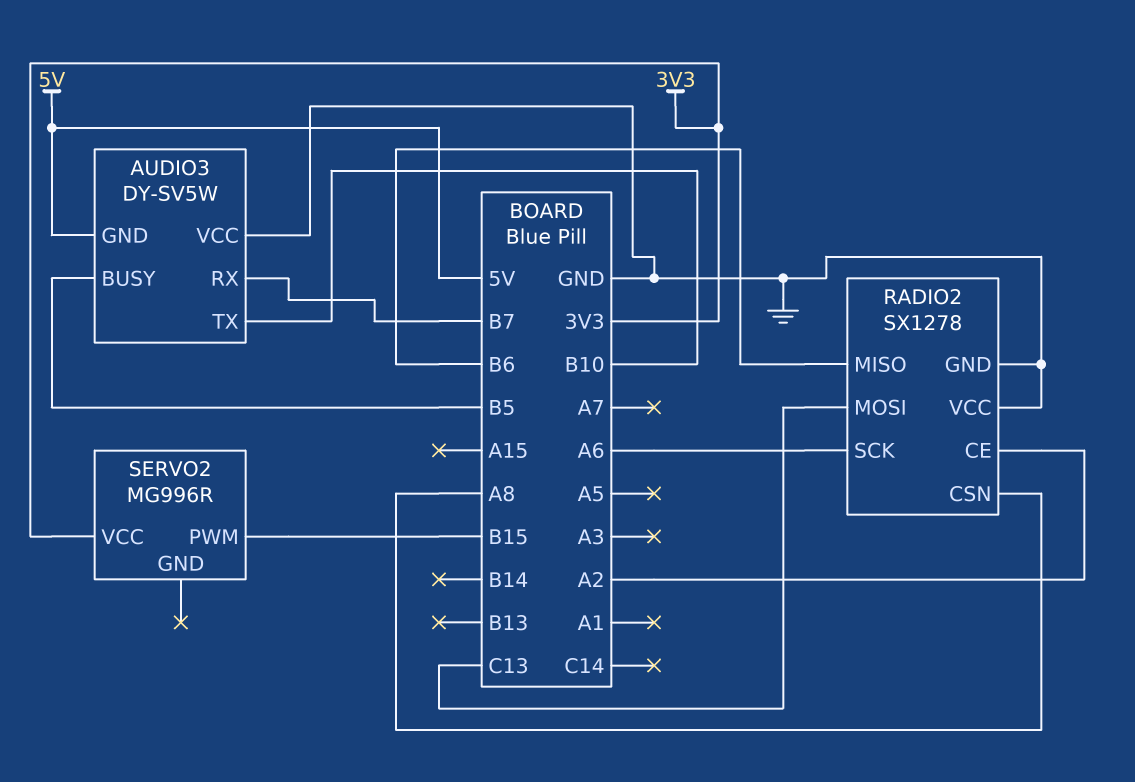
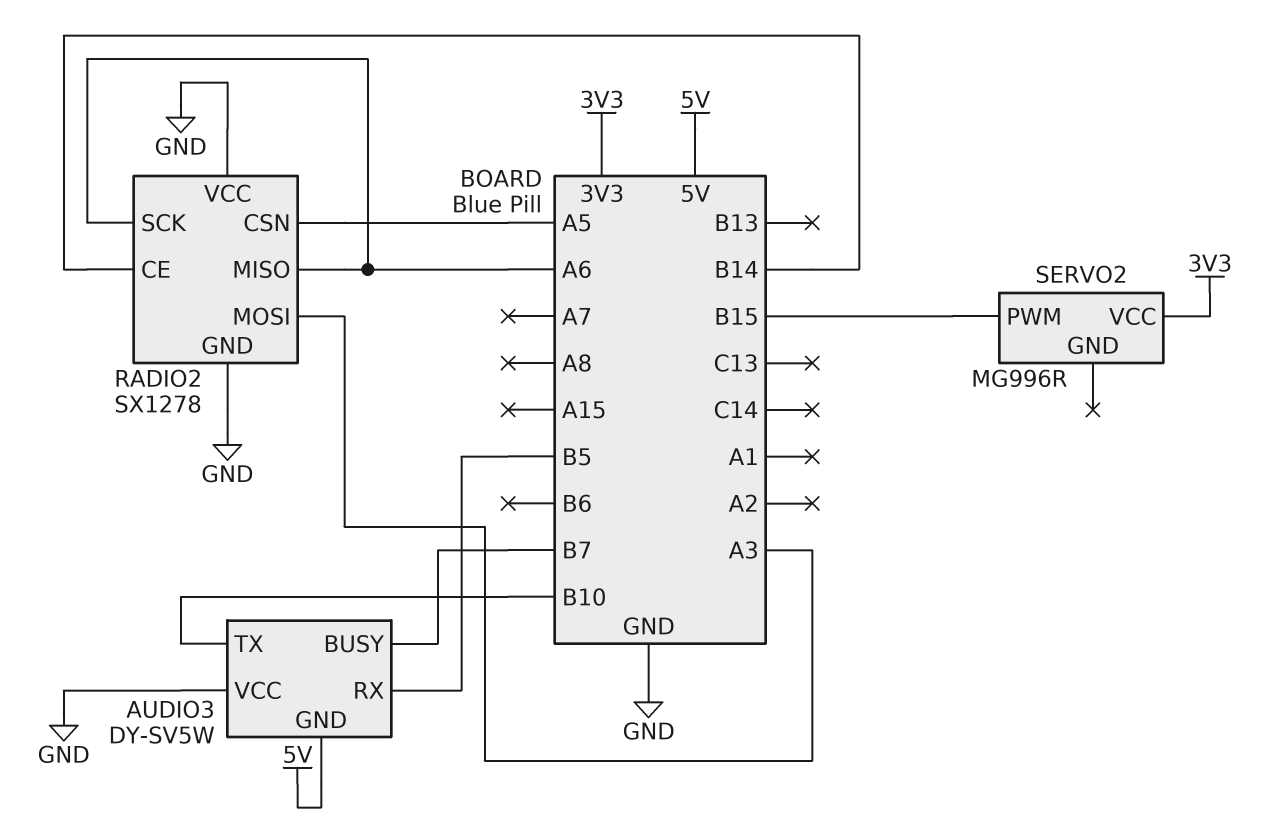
AUDIO3 pin BUSY: B5 -> B7
AUDIO3 pin RX: B7 -> B5
RADIO2 pin CE: A2 -> B14
RADIO2 pin CSN: A8 -> A5
RADIO2 pin MISO: B6 -> A6
RADIO2 pin MOSI: C13 -> A3

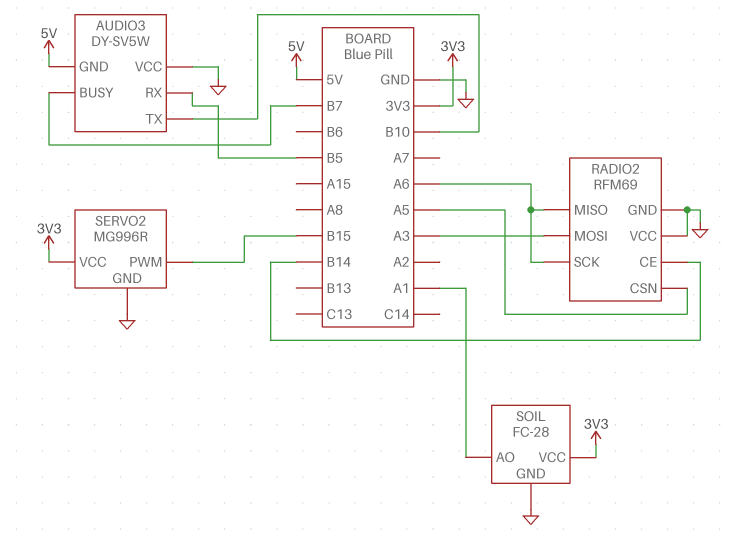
RADIO2: SX1278 -> RFM69
SERVO2 pin GND: none -> GND
SOIL: none -> FC-28
SOIL pin AO: none -> A1
SOIL pin GND: none -> GND
SOIL pin VCC: none -> 3V3

